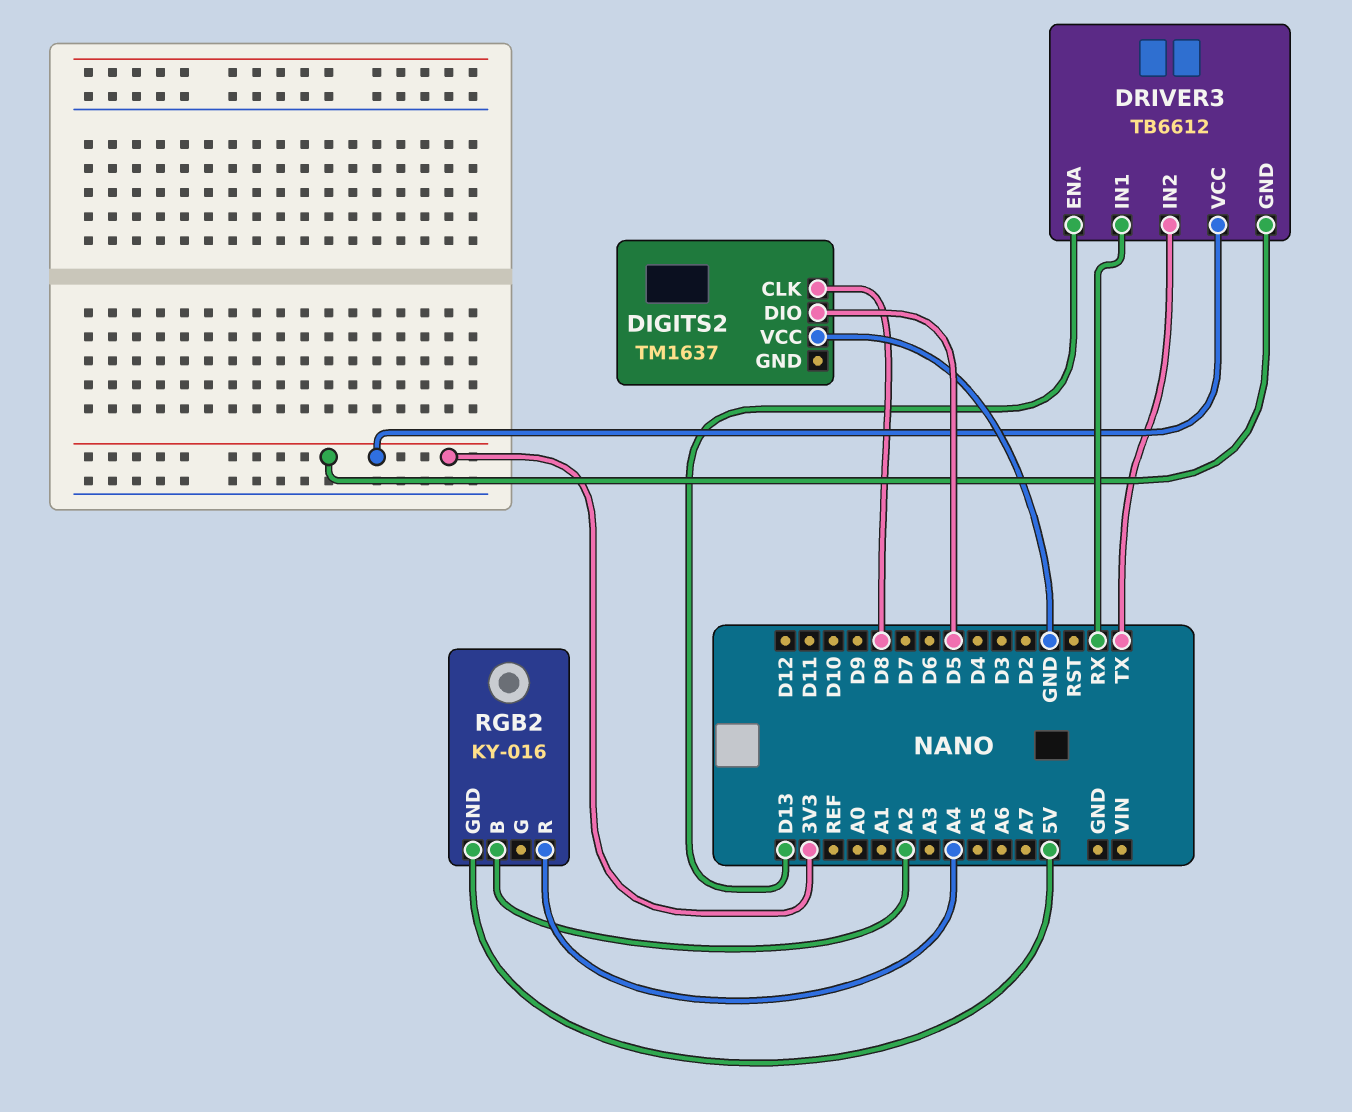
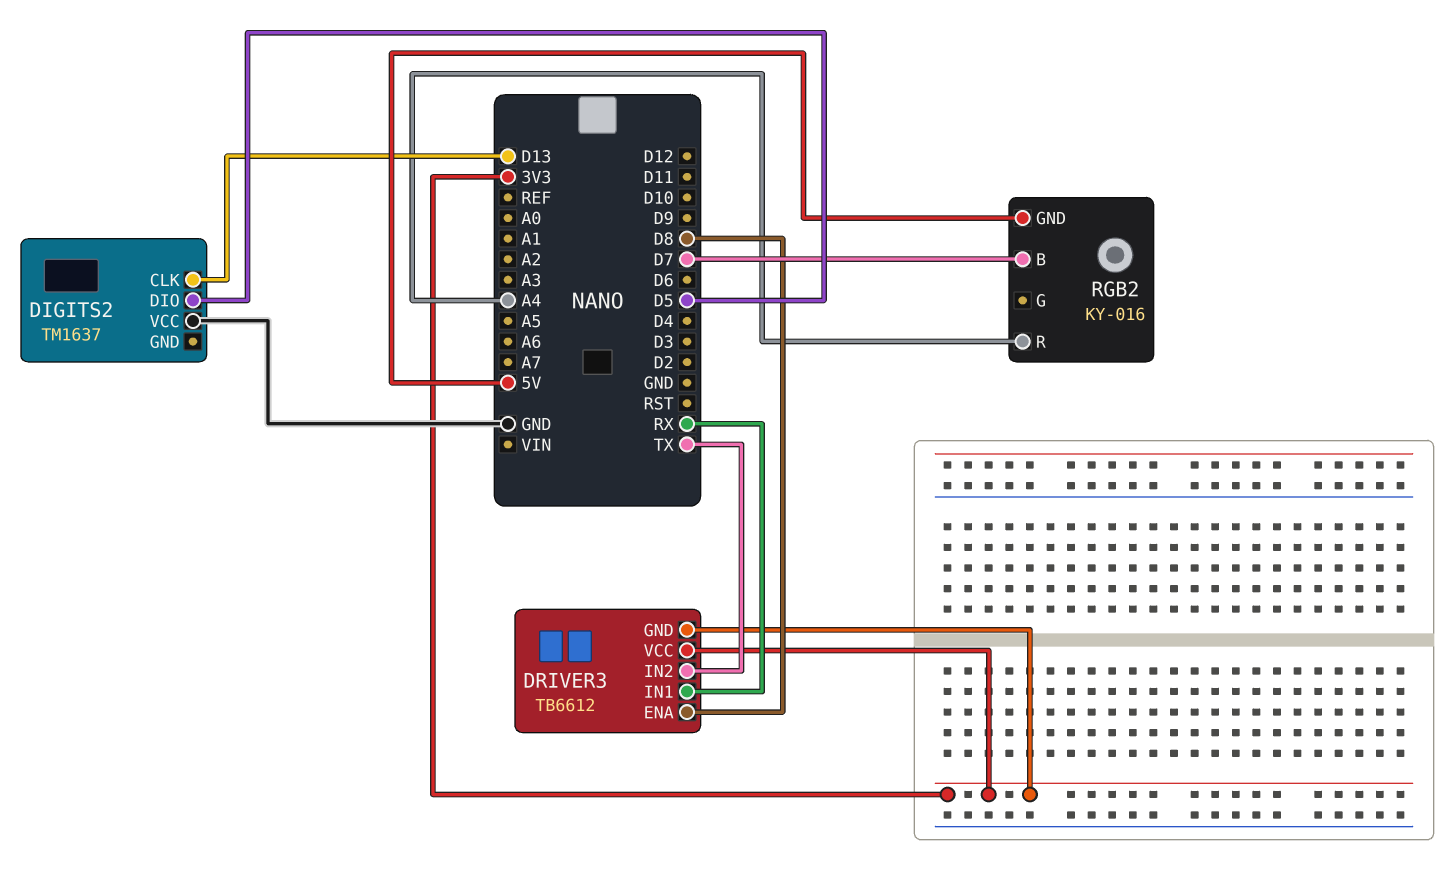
DIGITS2 pin CLK: D8 -> D13
DRIVER3 pin ENA: D13 -> D8
RGB2 pin B: A2 -> D7

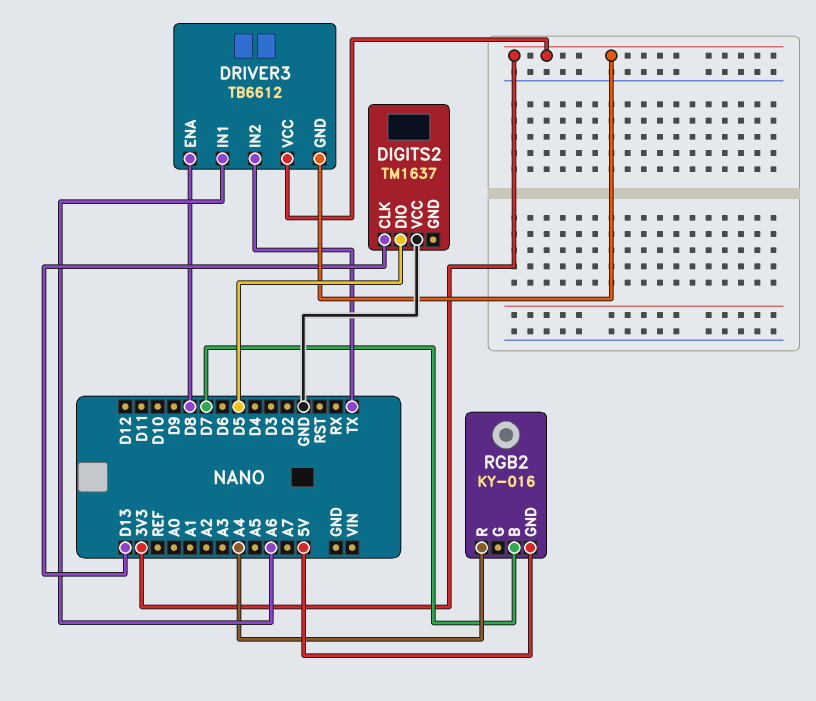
DRIVER3 pin IN1: RX -> A6

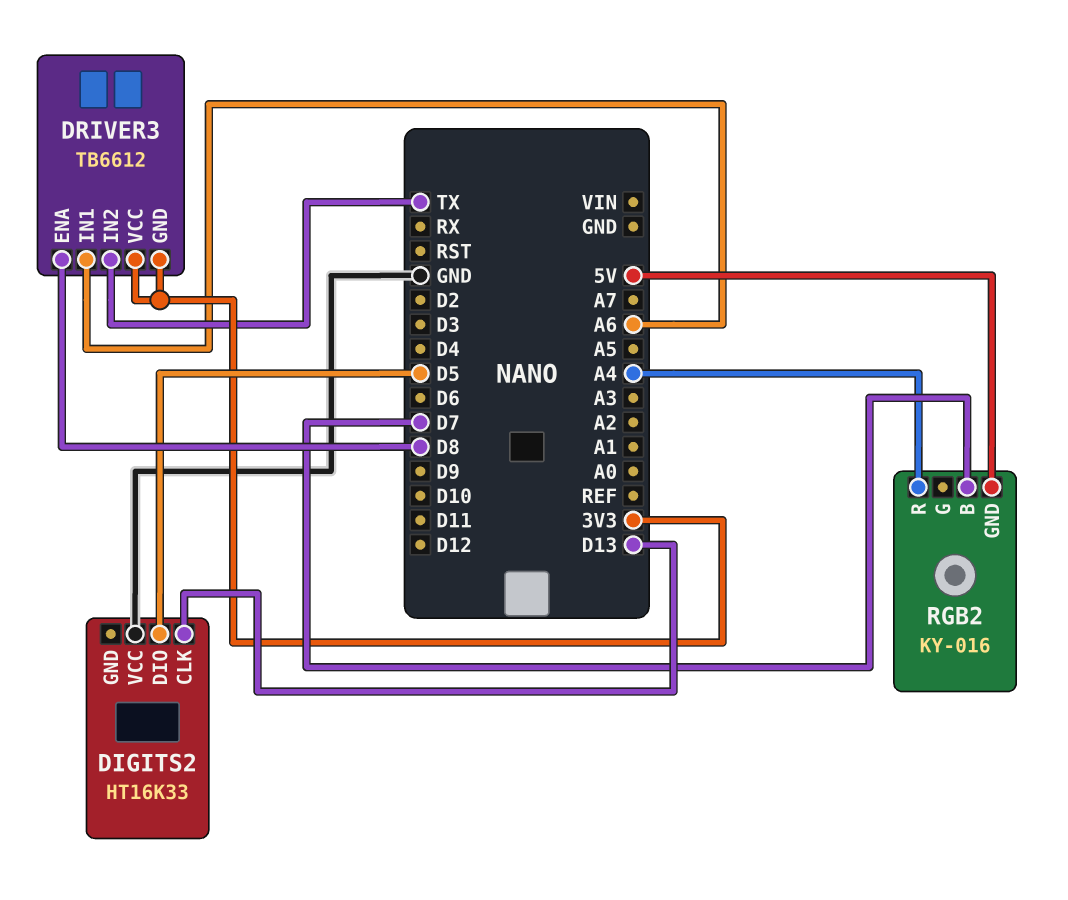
DIGITS2: TM1637 -> HT16K33

